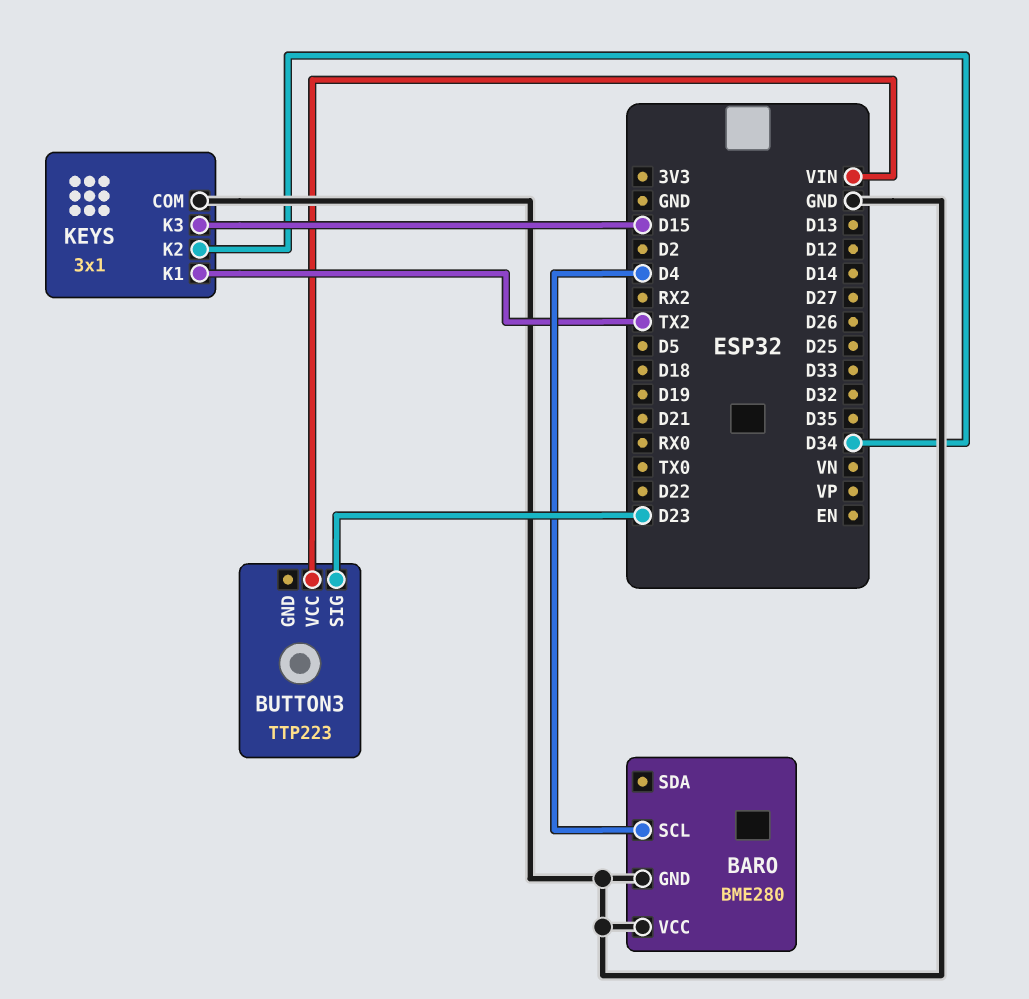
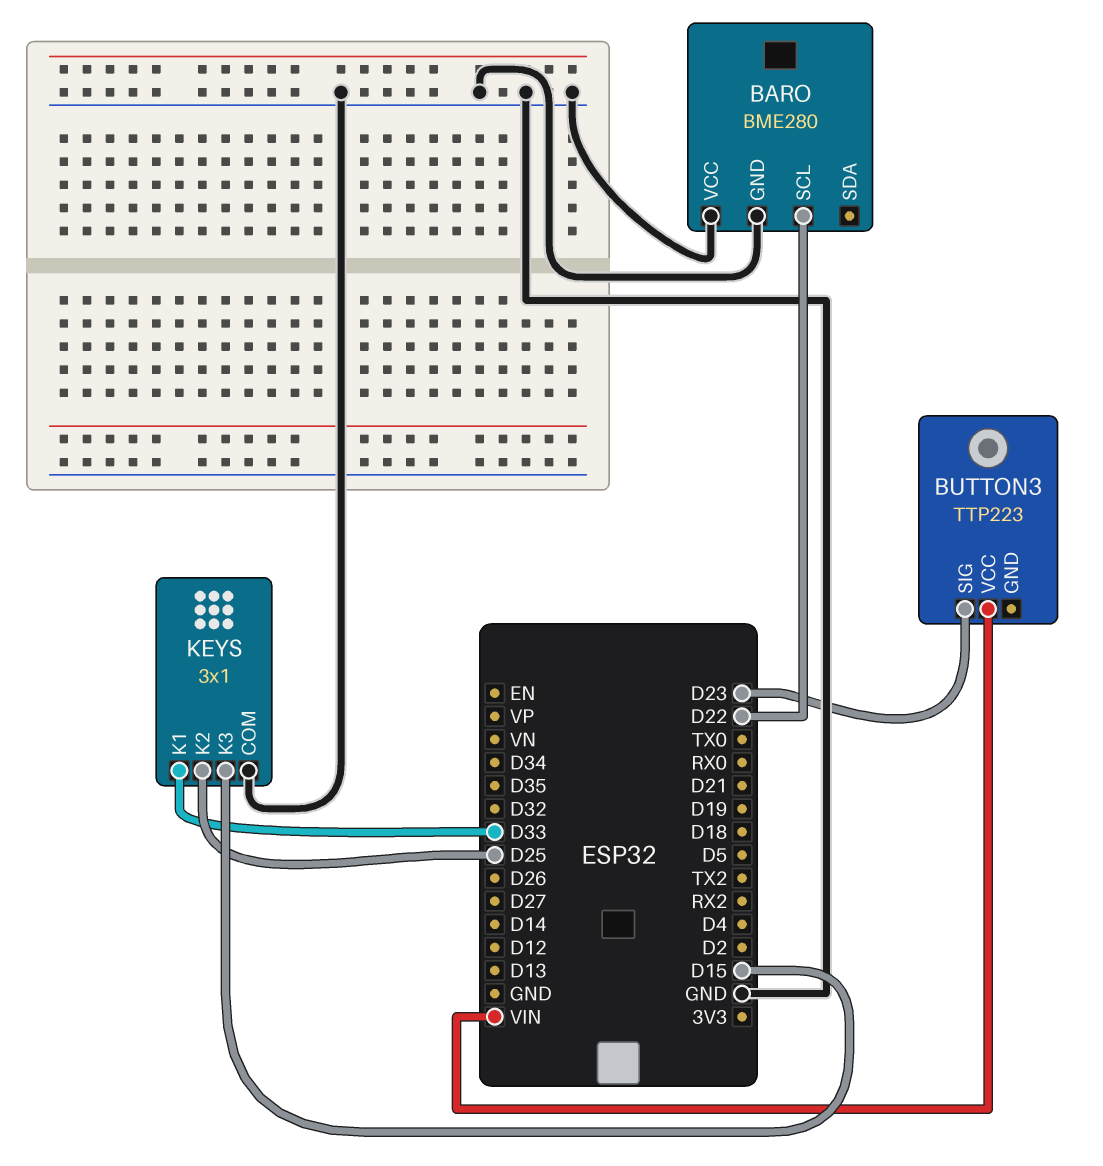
BARO pin SCL: D4 -> D22
KEYS pin K1: TX2 -> D33
KEYS pin K2: D34 -> D25

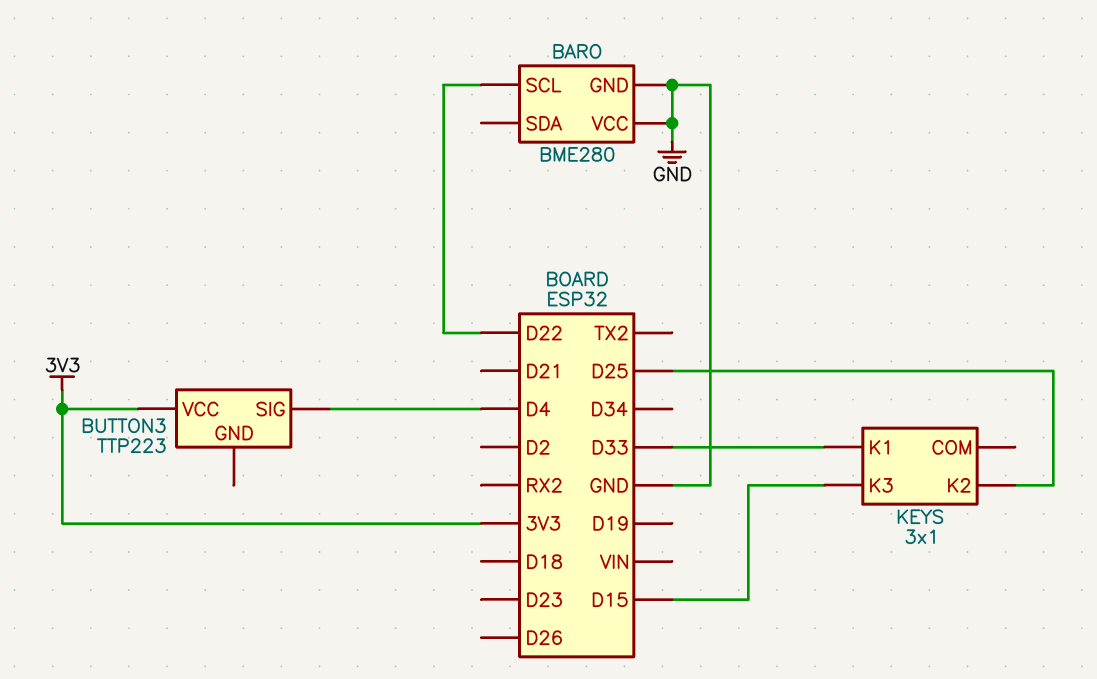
BUTTON3 pin SIG: D23 -> D4
BUTTON3 pin VCC: VIN -> 3V3
KEYS pin COM: GND -> none

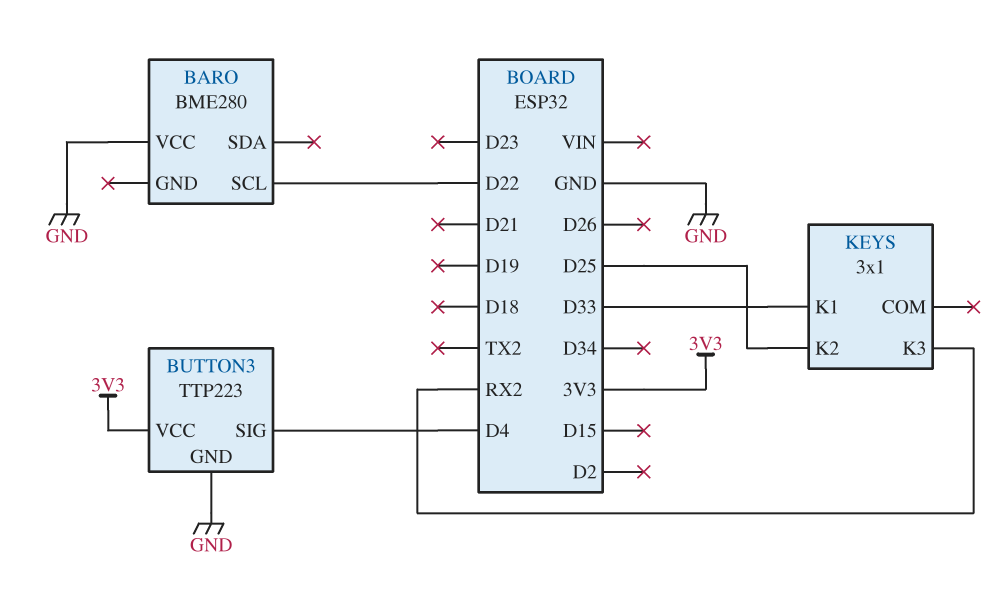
BARO pin GND: GND -> none
BUTTON3 pin GND: none -> GND
KEYS pin K3: D15 -> RX2

